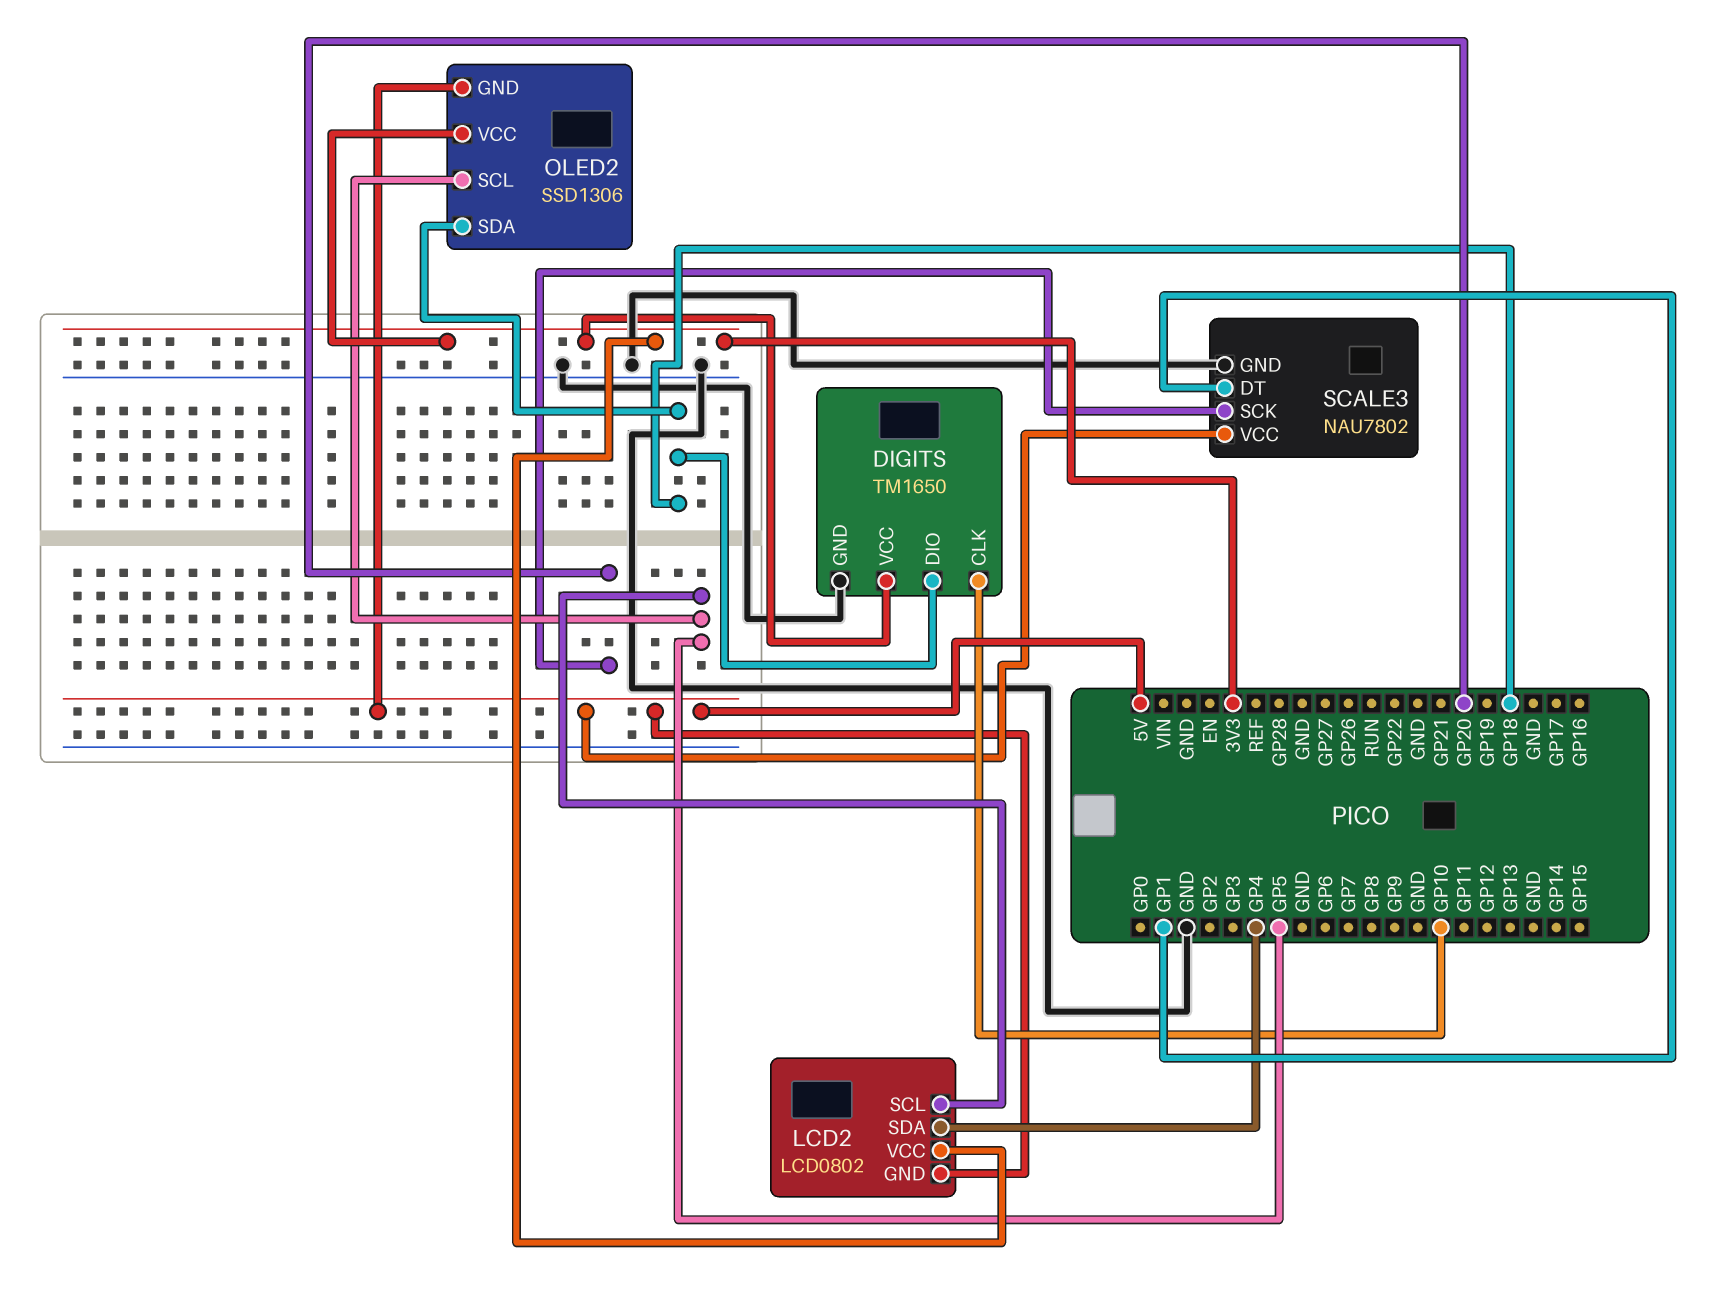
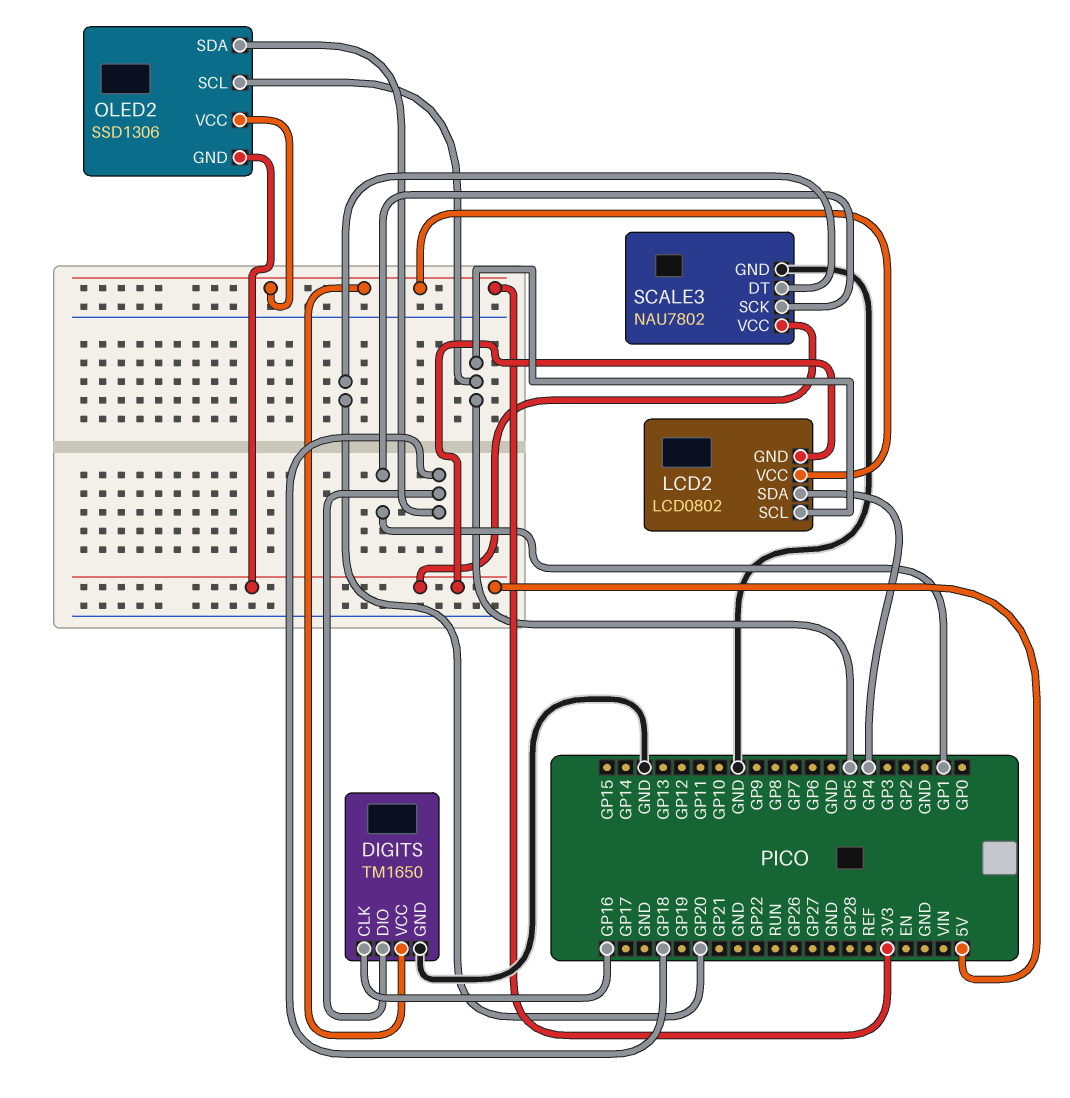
DIGITS pin CLK: GP10 -> GP16
SCALE3 pin DT: GP1 -> GP20
SCALE3 pin SCK: GP20 -> GP1

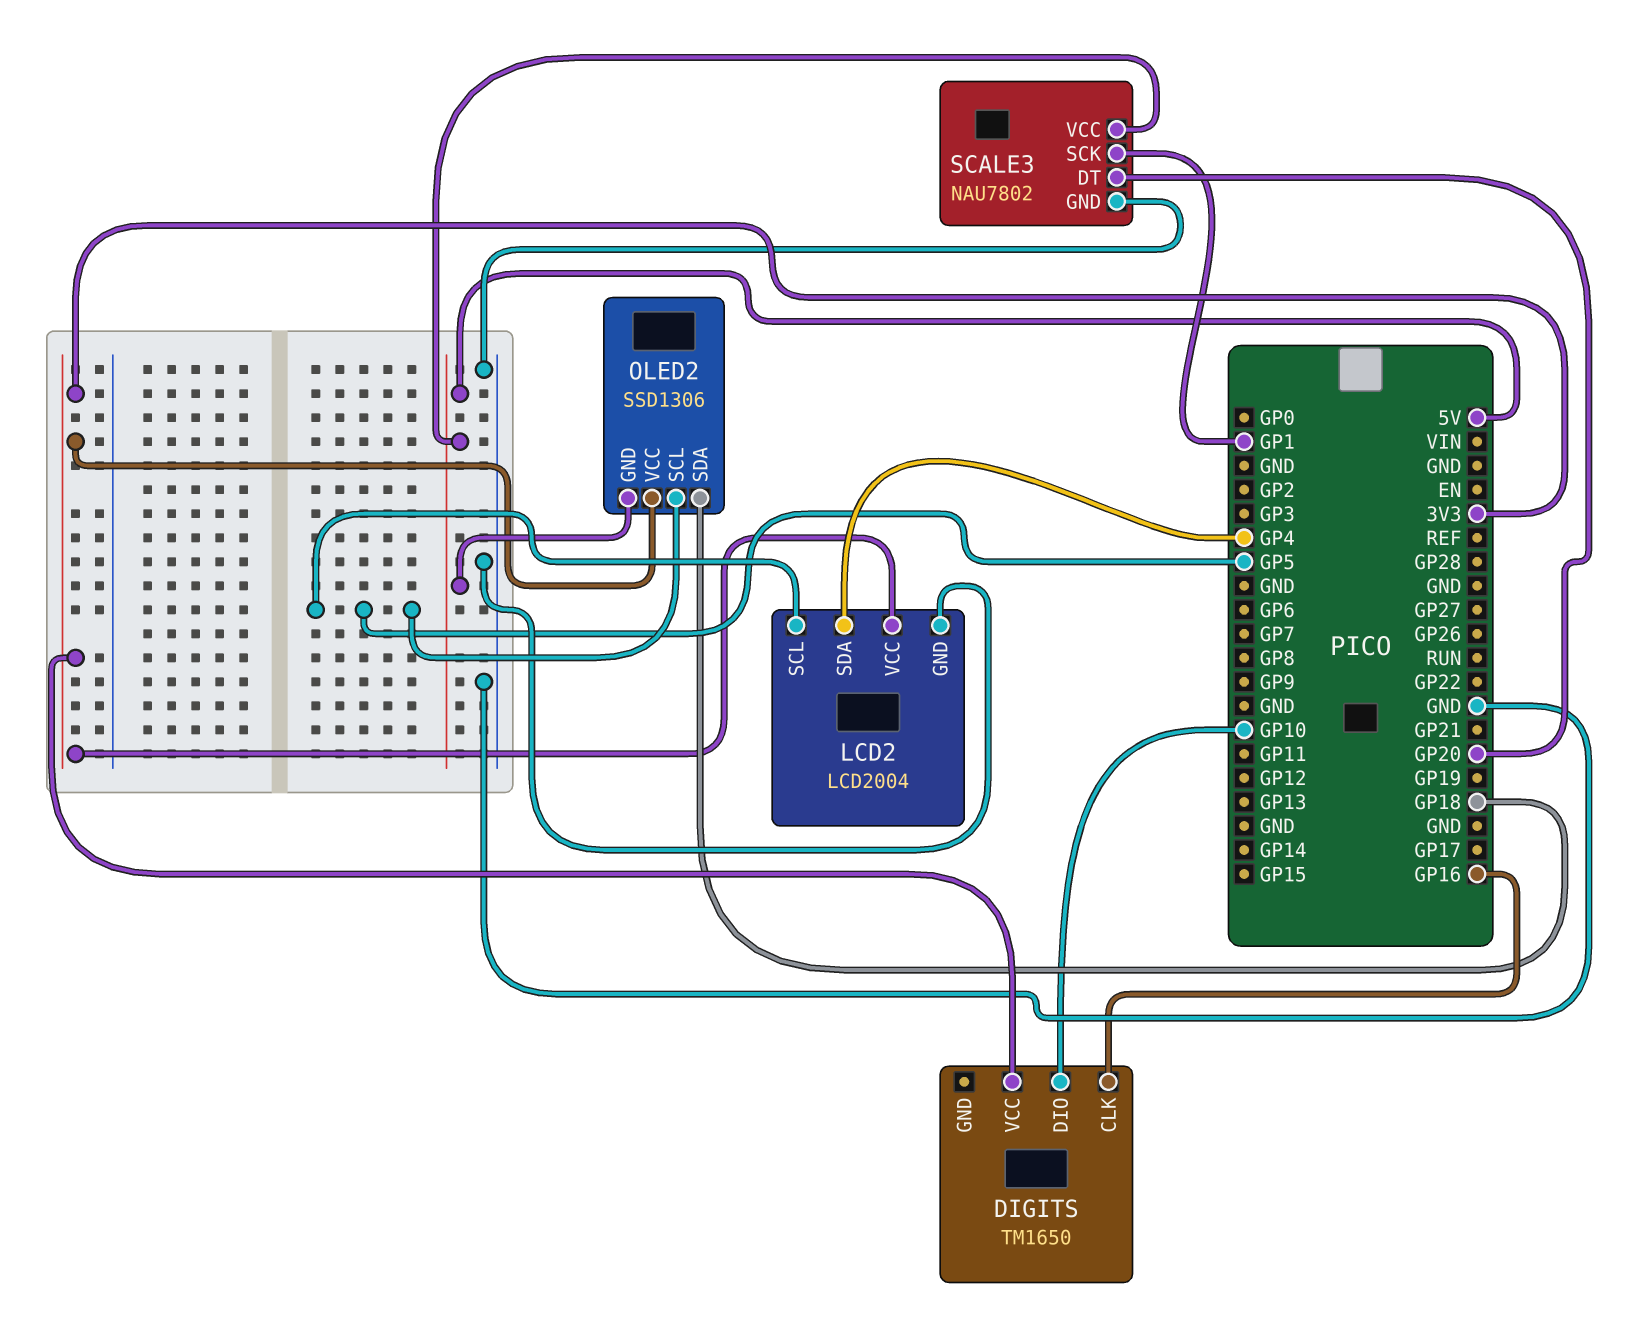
DIGITS pin DIO: GP18 -> GP10
DIGITS pin GND: GND -> none
LCD2: LCD0802 -> LCD2004
LCD2 pin GND: 5V -> GND

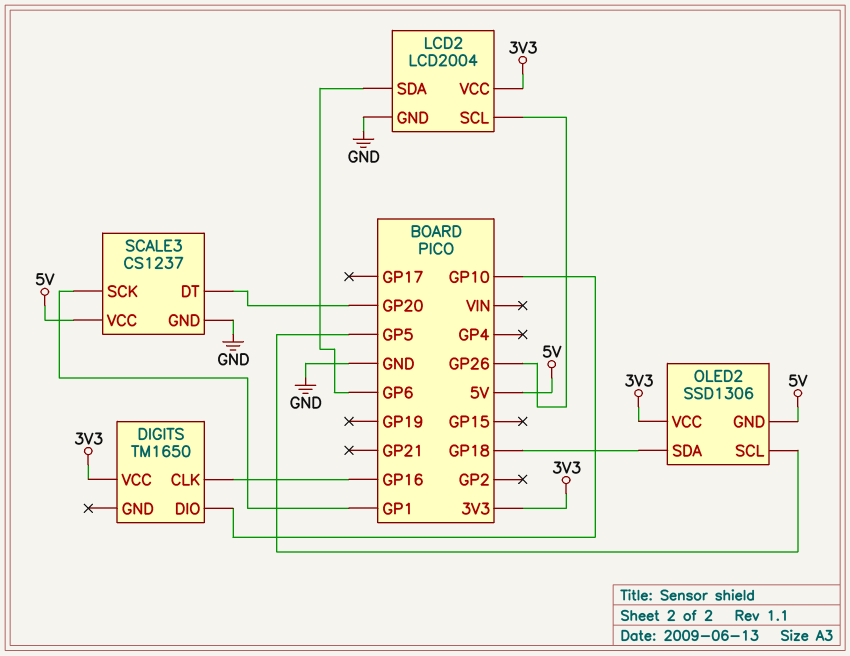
LCD2 pin SCL: GP5 -> GP26
LCD2 pin SDA: GP4 -> GP6
SCALE3: NAU7802 -> CS1237

